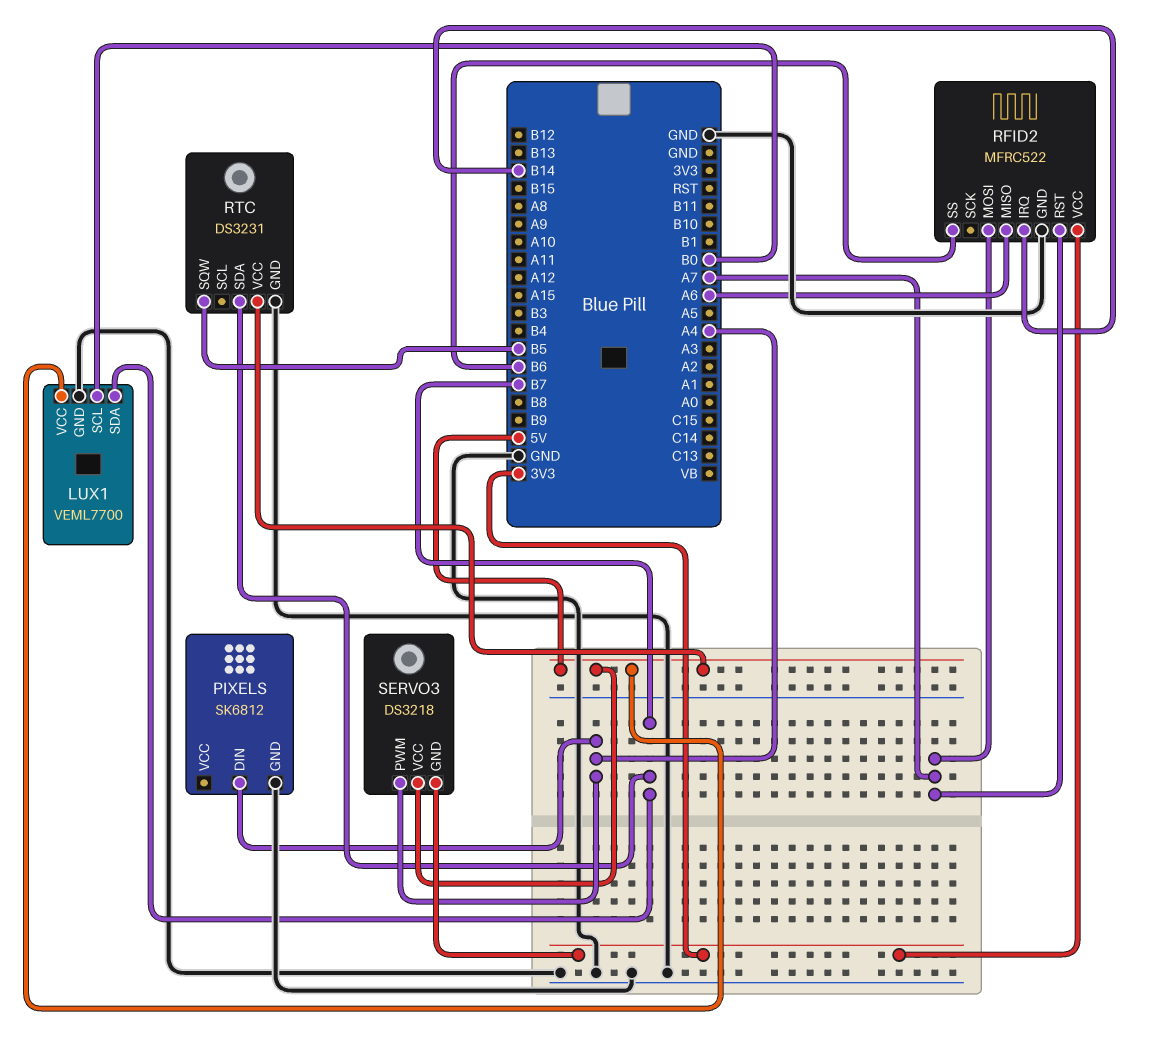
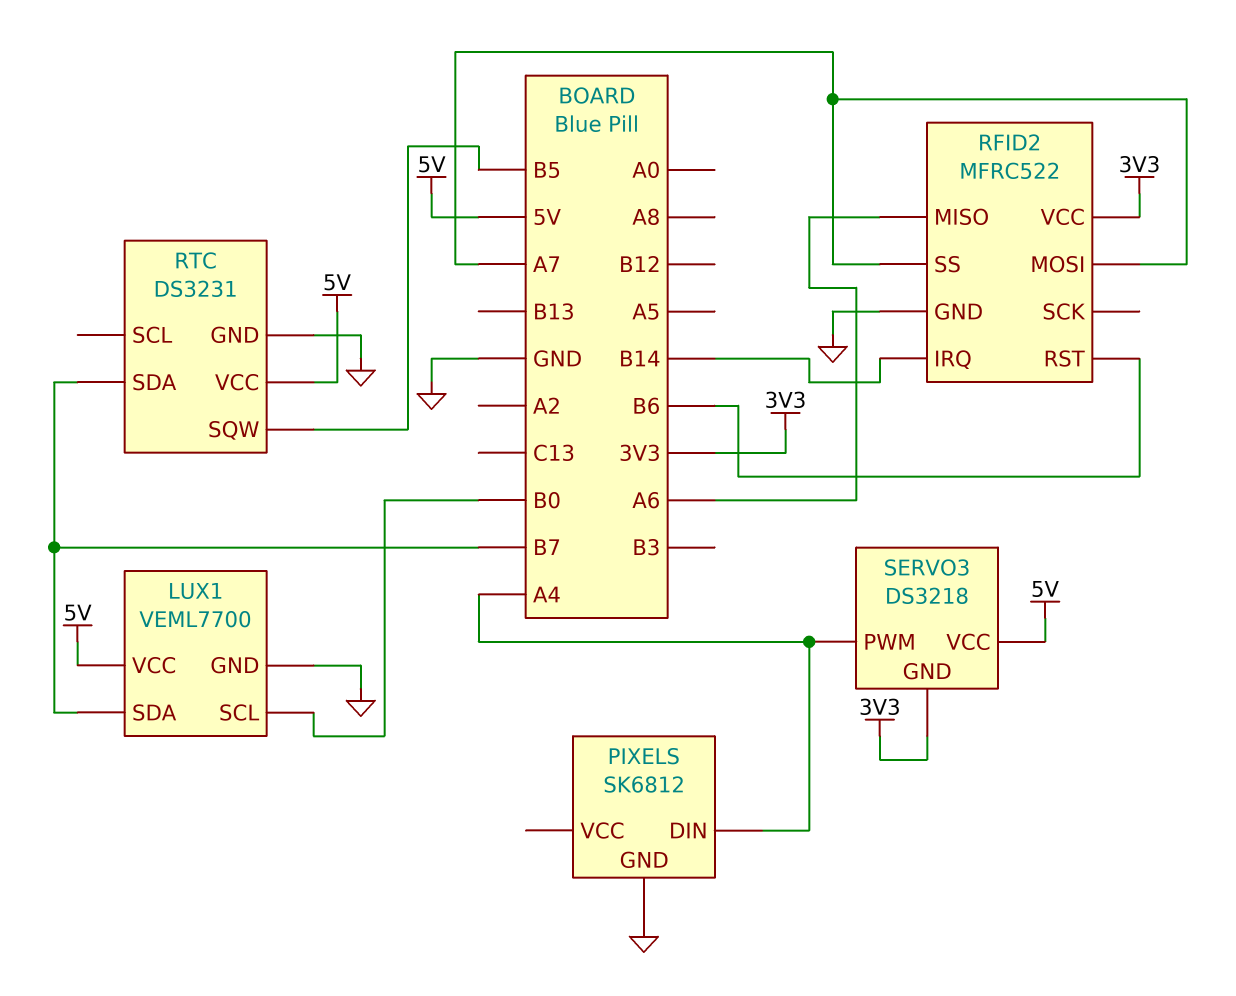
RFID2 pin RST: A7 -> B6
RFID2 pin SS: B6 -> A7

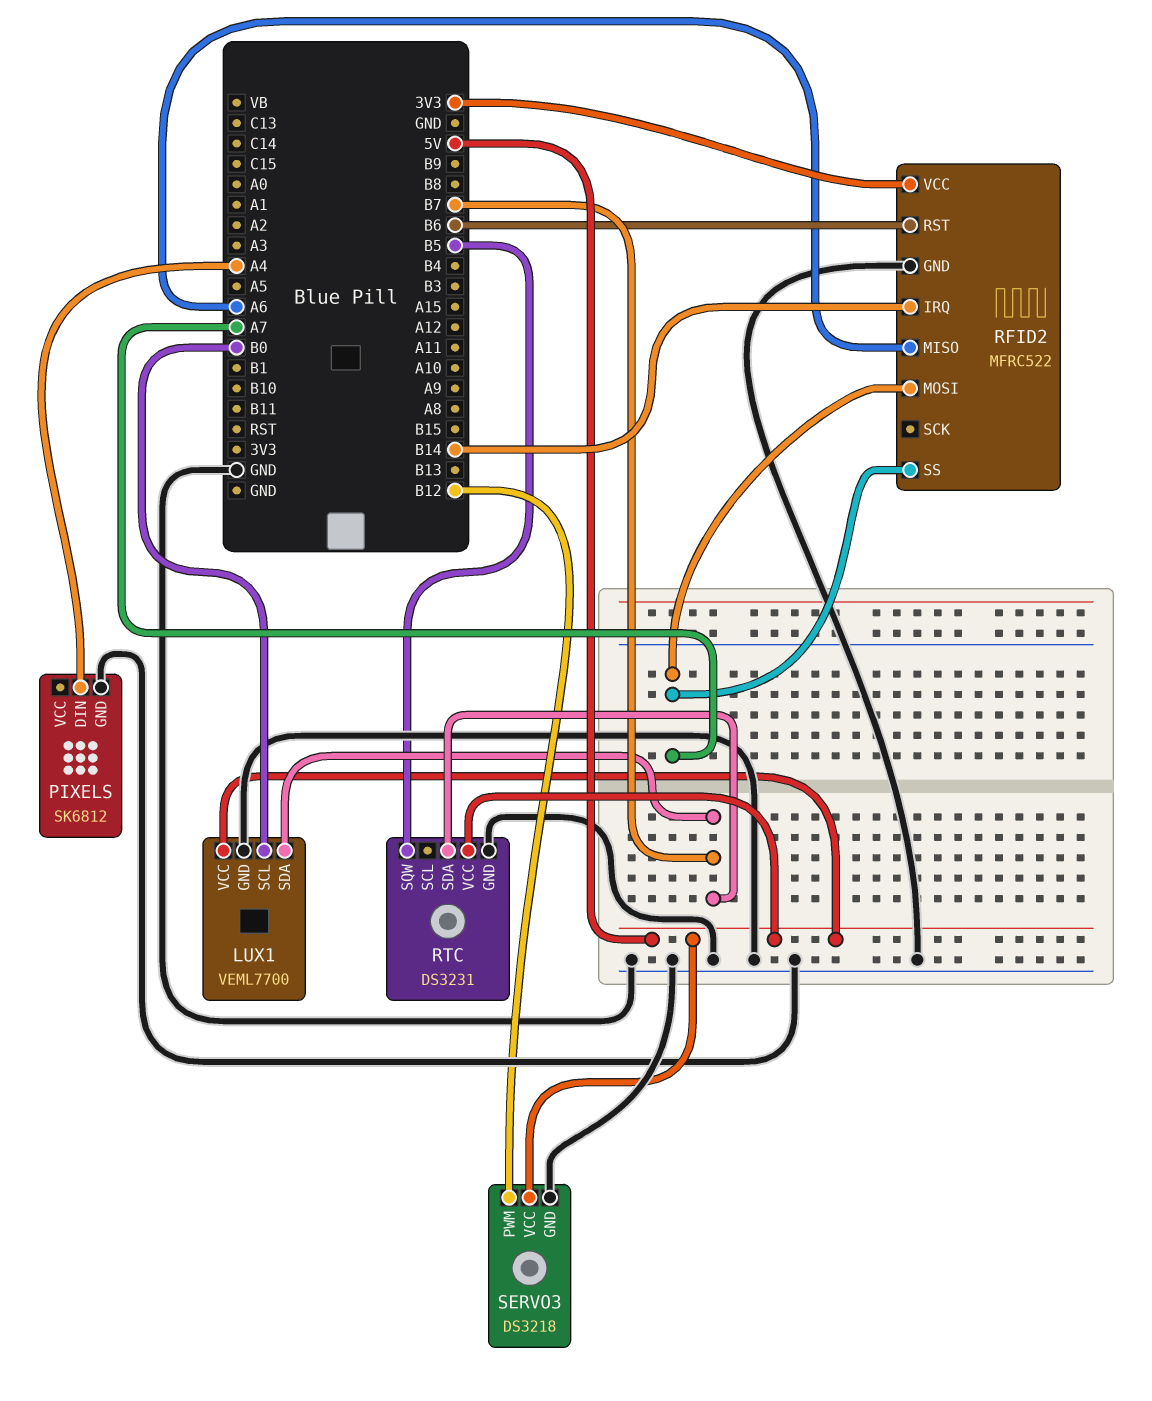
SERVO3 pin GND: 3V3 -> GND
SERVO3 pin PWM: A4 -> B12

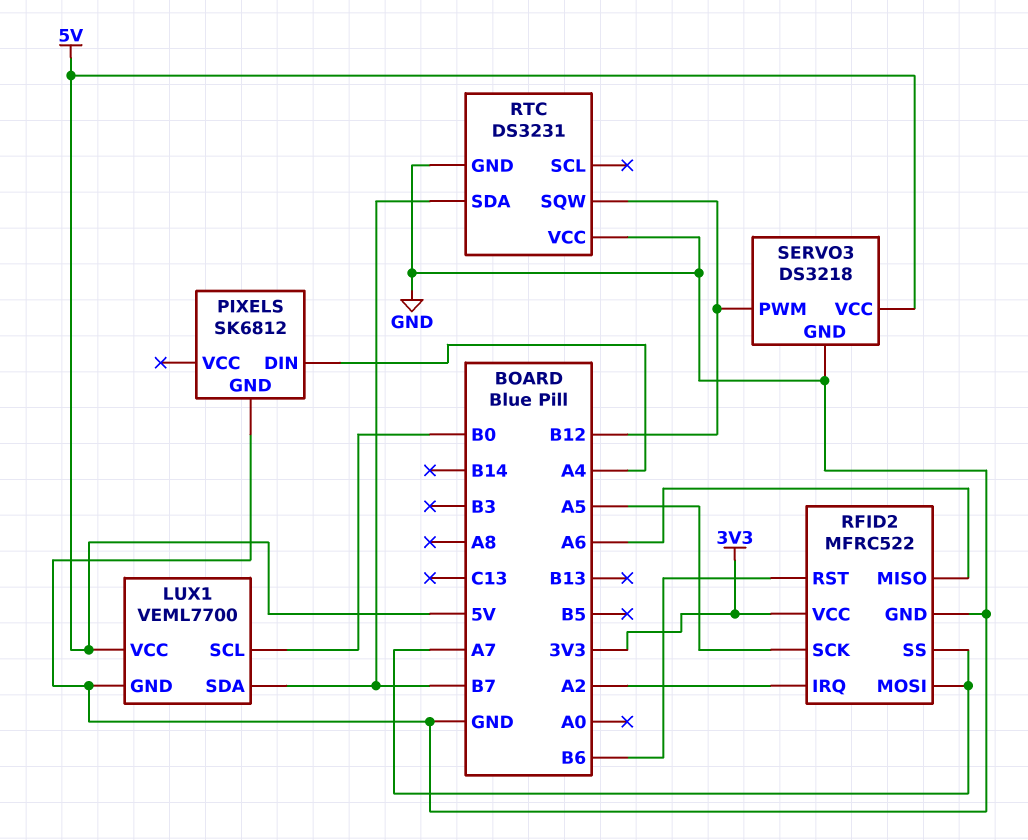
RFID2 pin IRQ: B14 -> A2
RFID2 pin SCK: none -> A5
RTC pin SQW: B5 -> B12
RTC pin VCC: 5V -> GND

